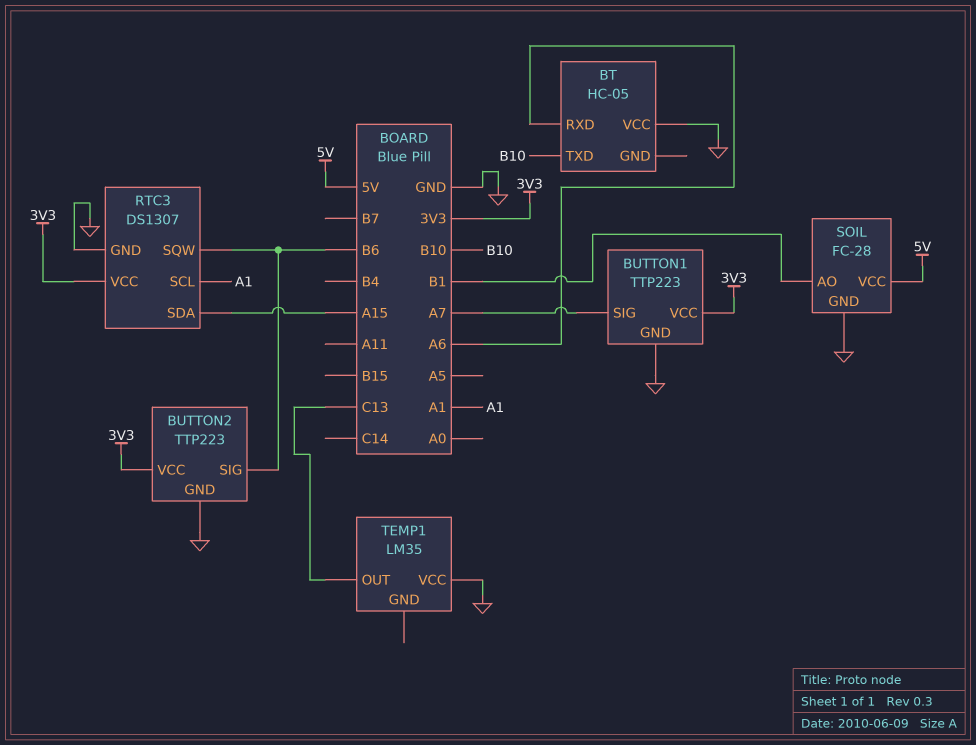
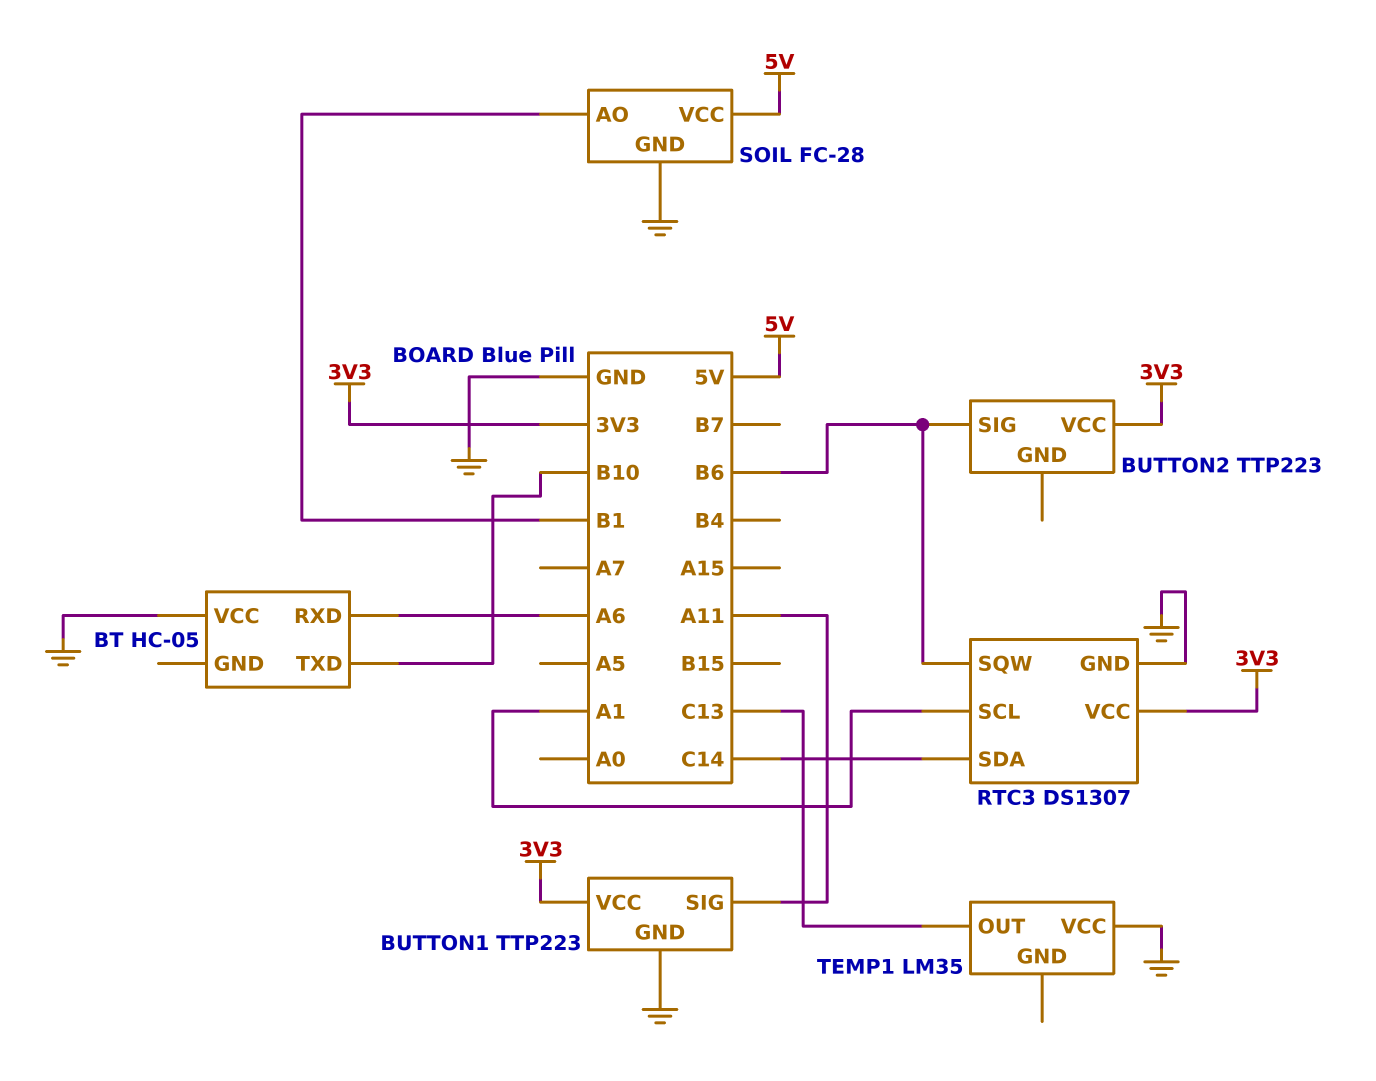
BUTTON1 pin SIG: A7 -> A11
BUTTON2 pin GND: GND -> none
RTC3 pin SDA: A15 -> C14

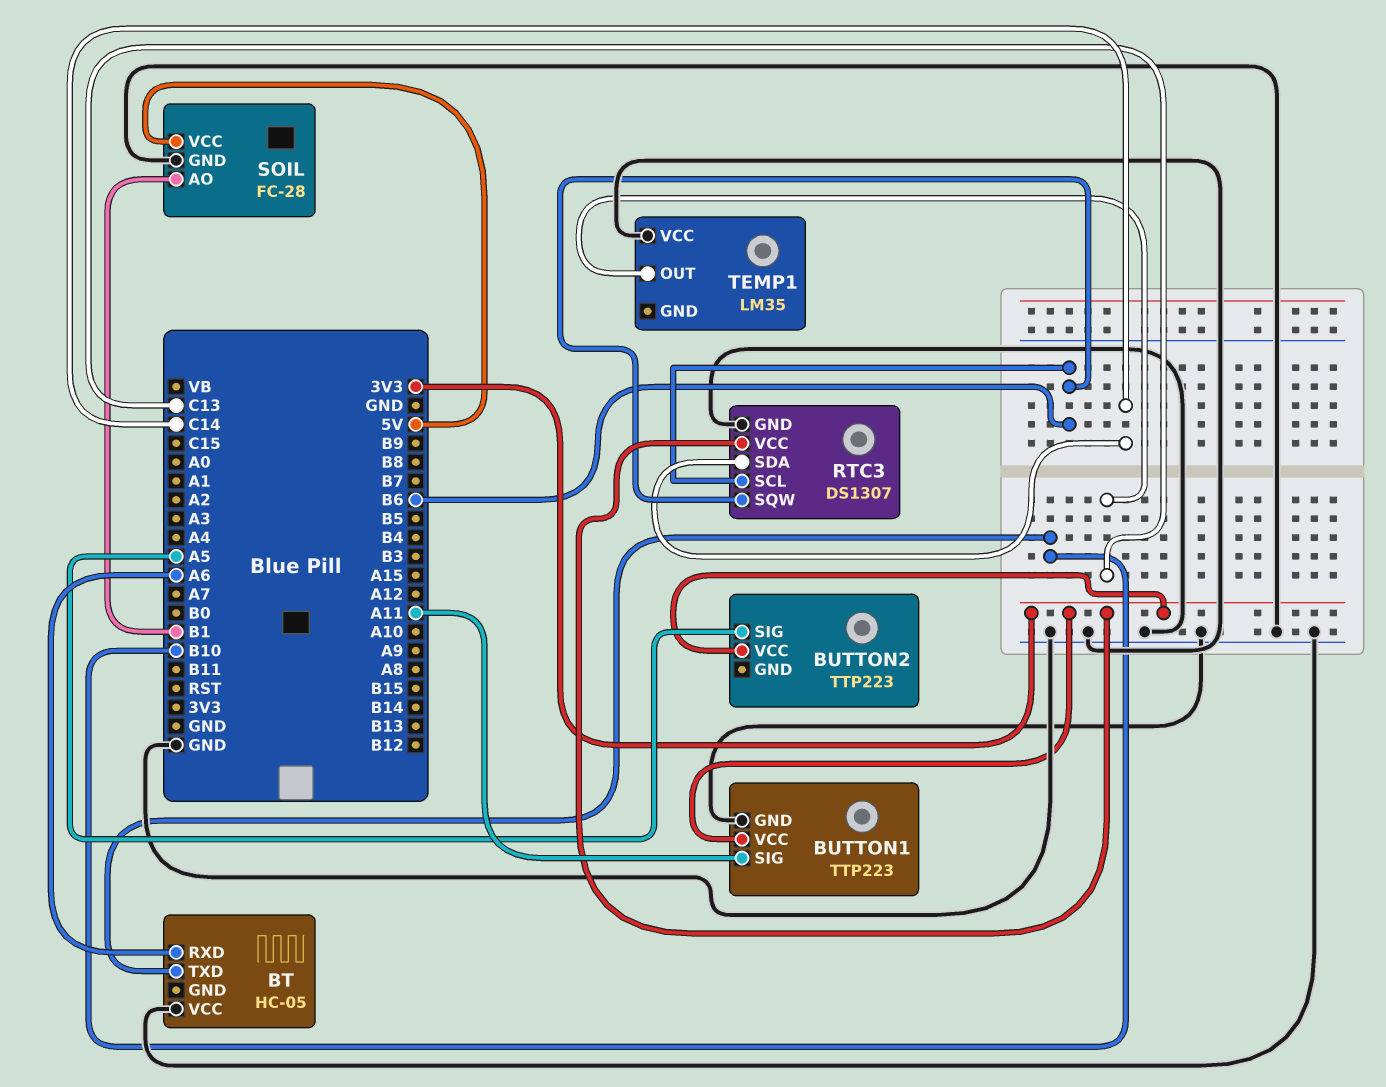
BUTTON2 pin SIG: B6 -> A5
RTC3 pin SCL: A1 -> B6

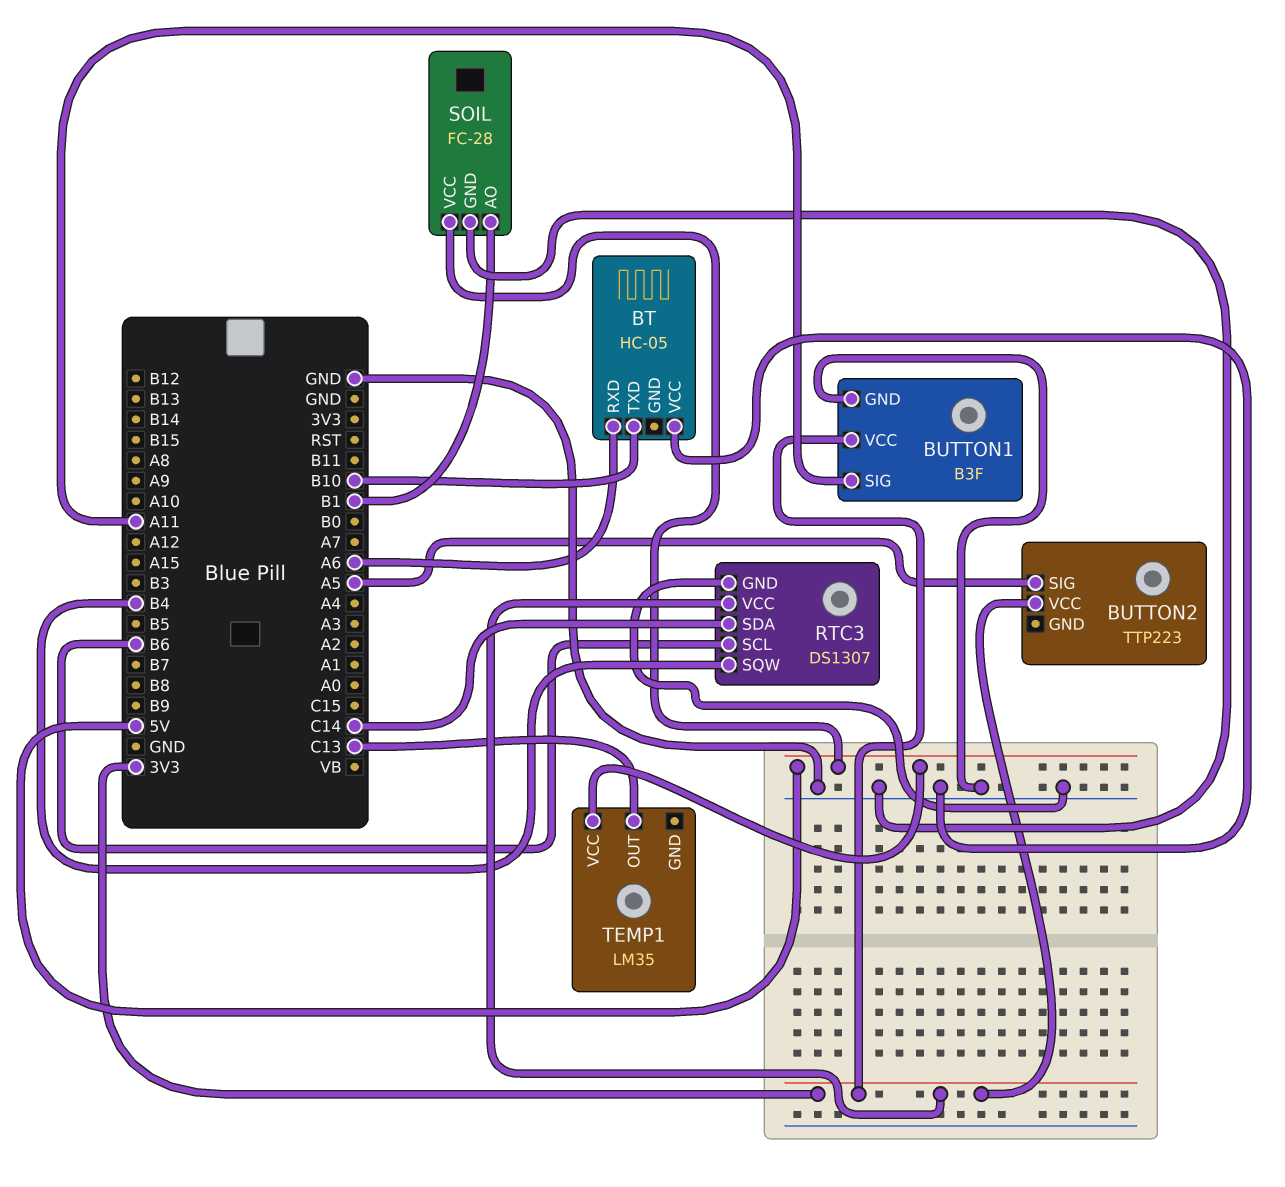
BUTTON1: TTP223 -> B3F
RTC3 pin SQW: B6 -> B4
TEMP1 pin VCC: GND -> 5V

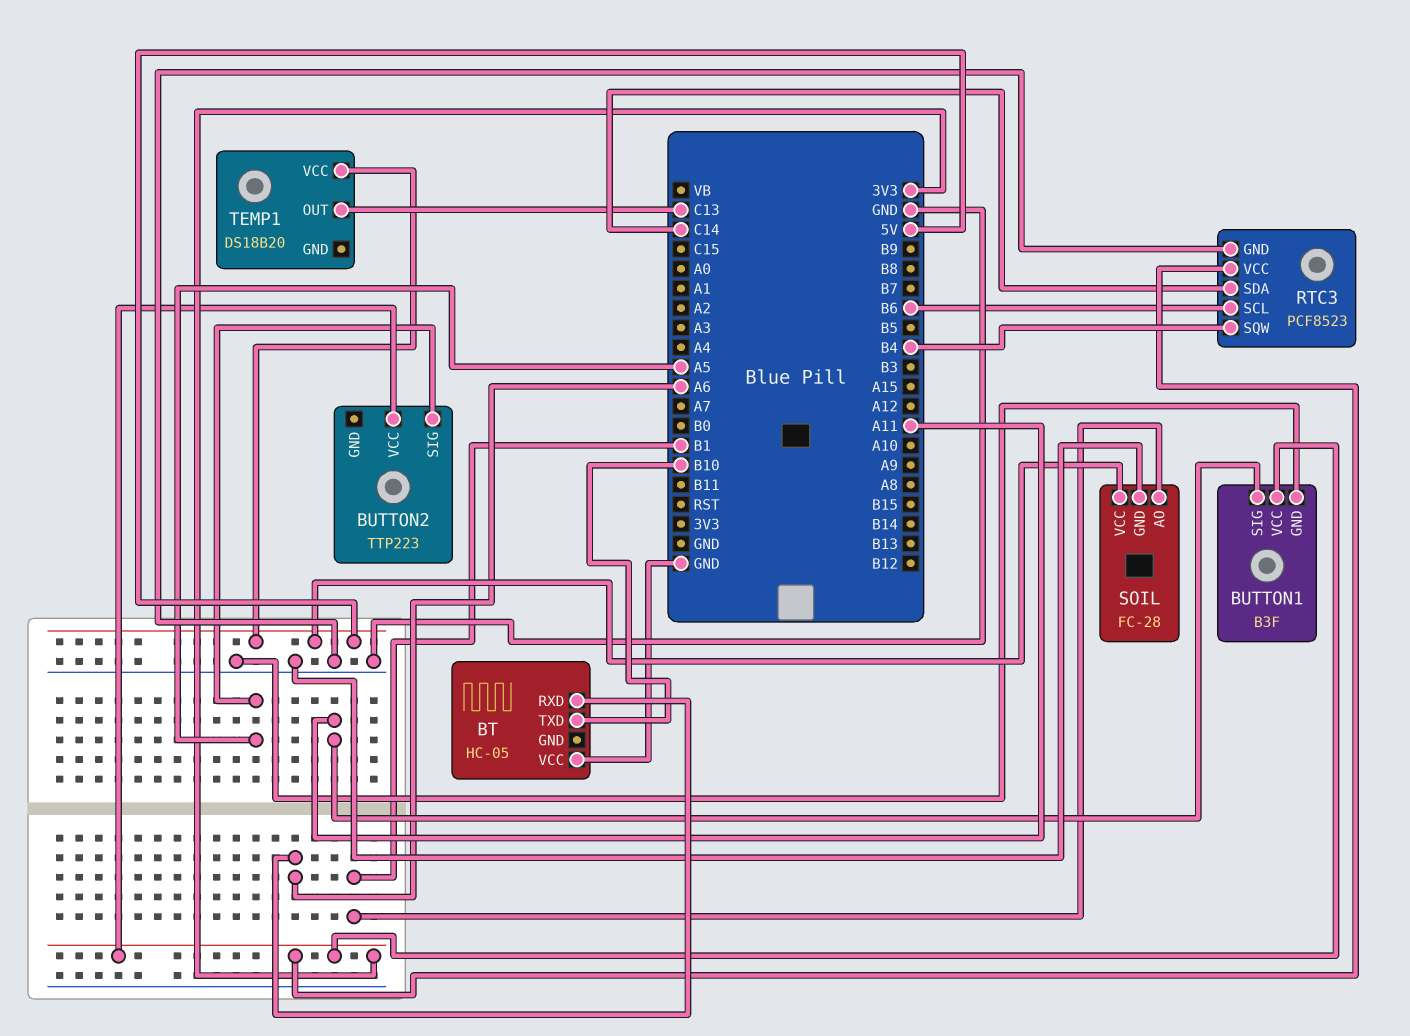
RTC3: DS1307 -> PCF8523
TEMP1: LM35 -> DS18B20

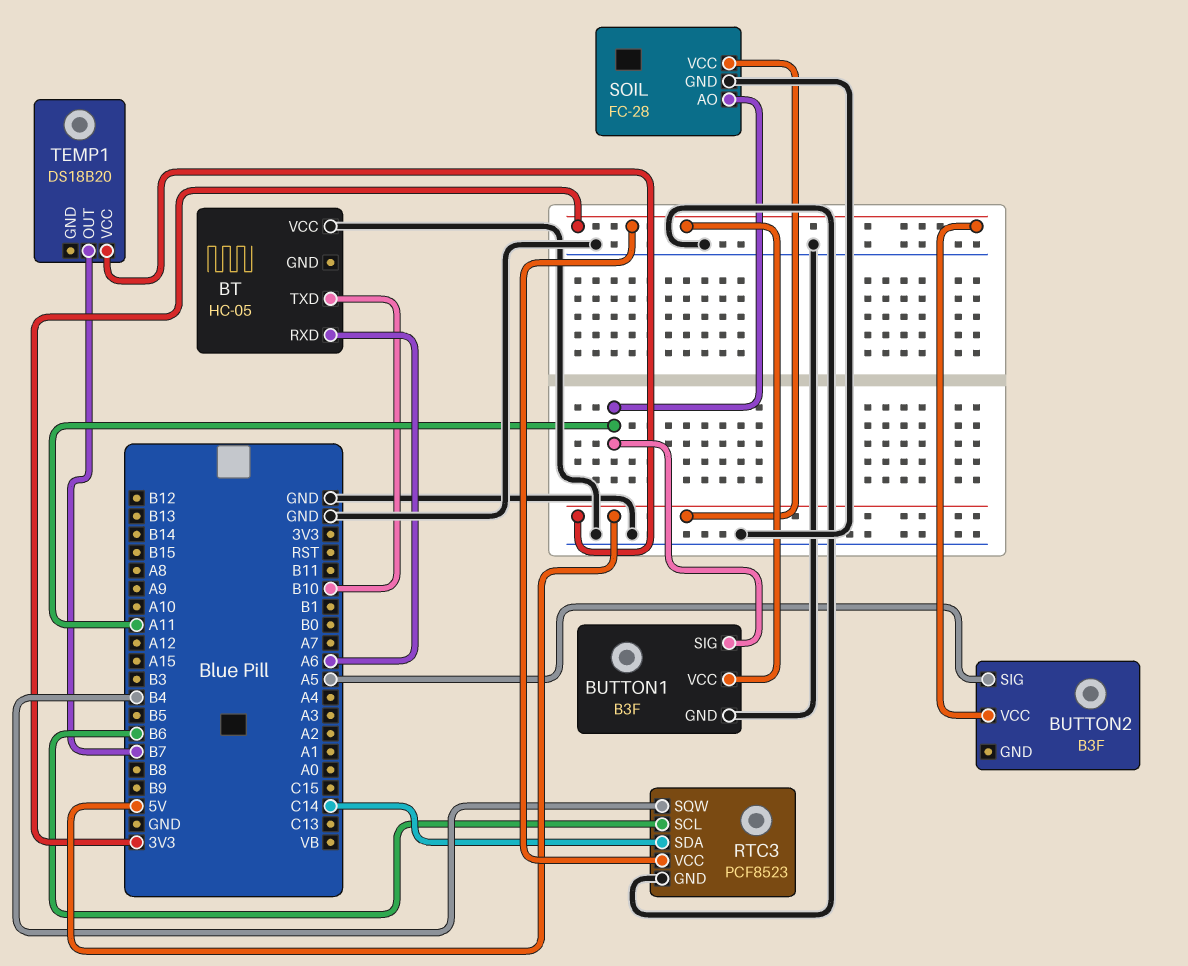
BUTTON2: TTP223 -> B3F
SOIL pin AO: B1 -> A11
TEMP1 pin OUT: C13 -> B7

